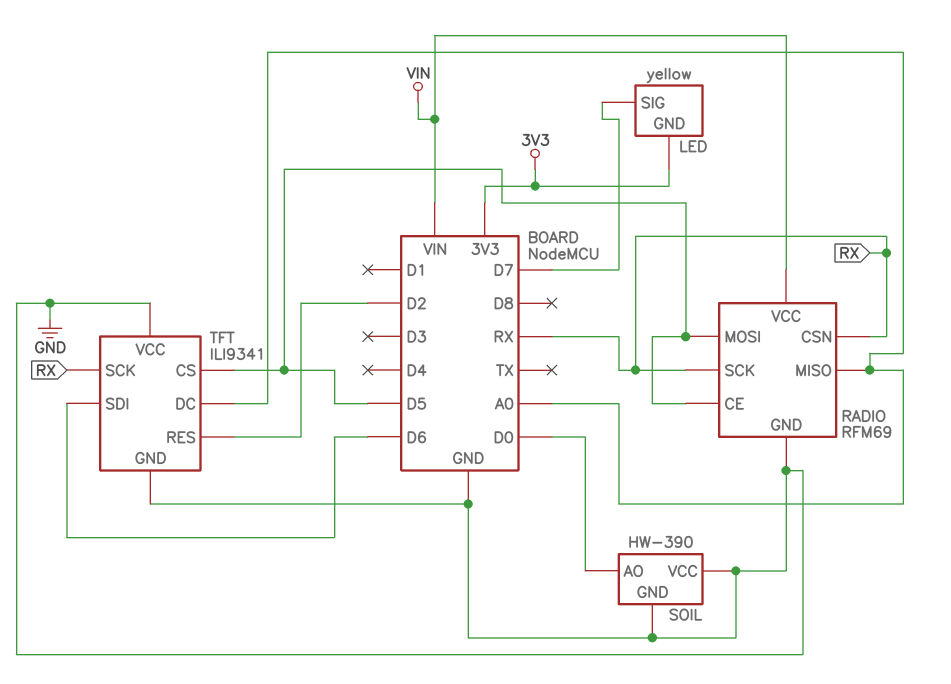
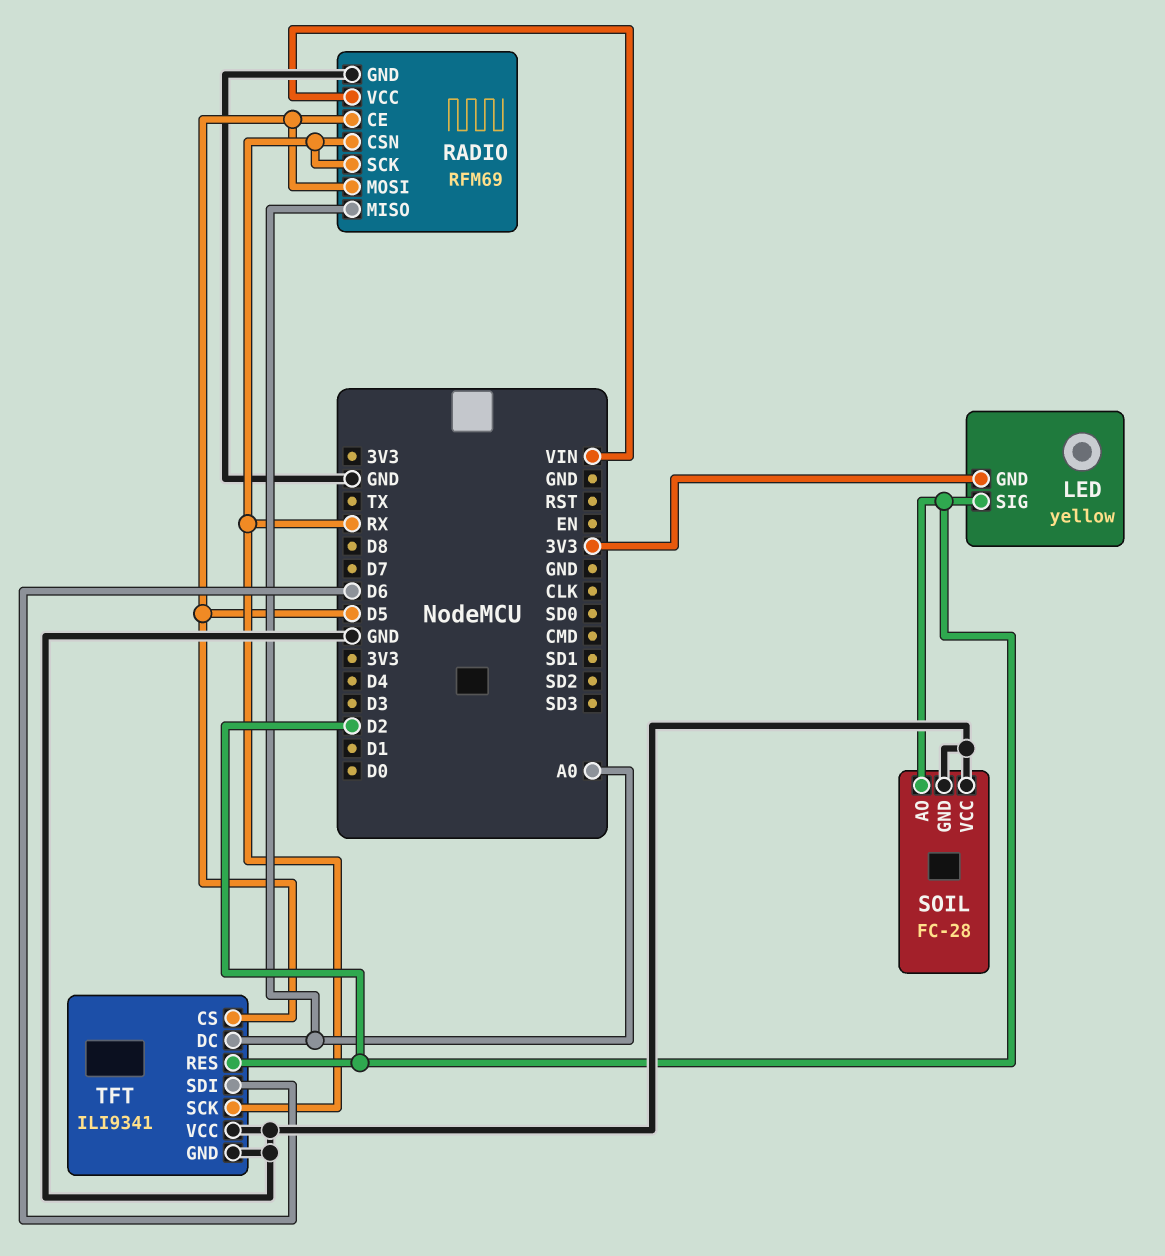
LED pin SIG: D7 -> D2
SOIL: HW-390 -> FC-28
SOIL pin AO: D0 -> D2

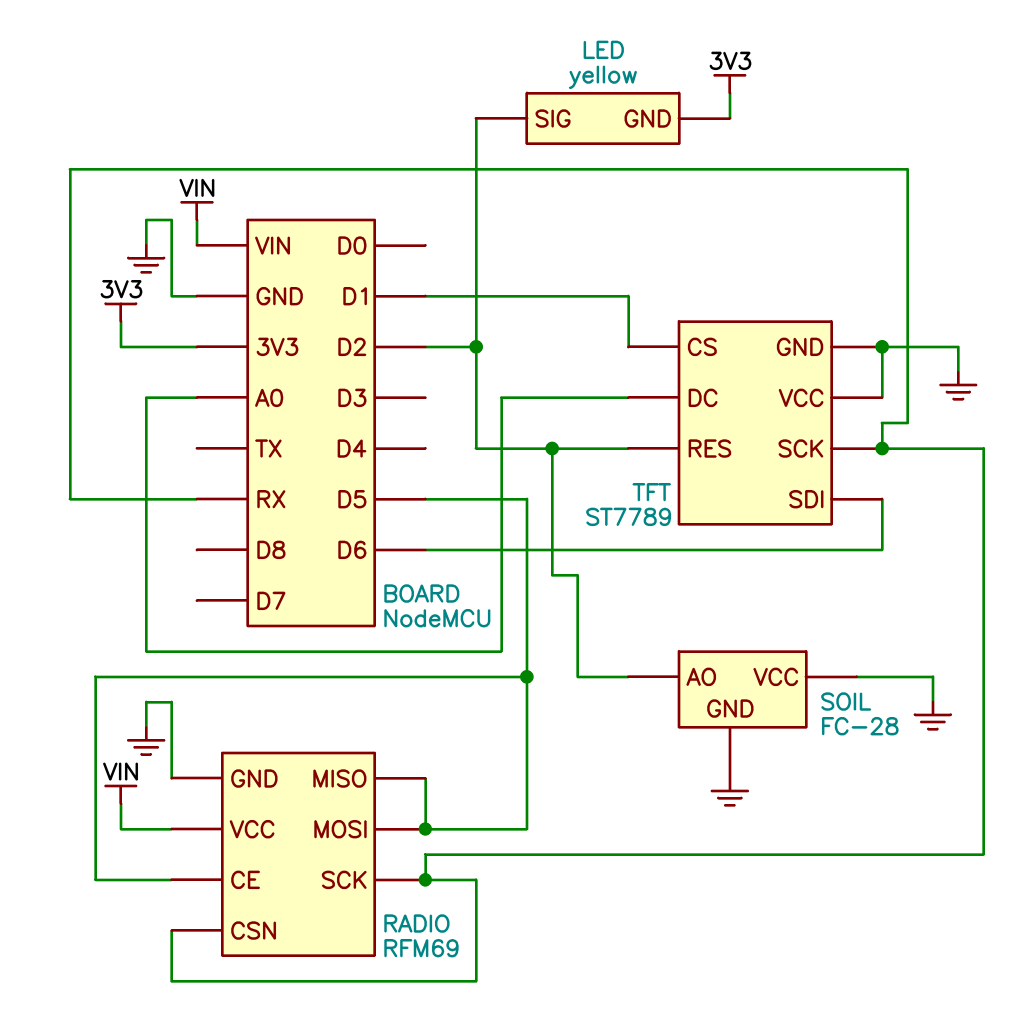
RADIO pin MISO: A0 -> D5
TFT: ILI9341 -> ST7789
TFT pin CS: D5 -> D1

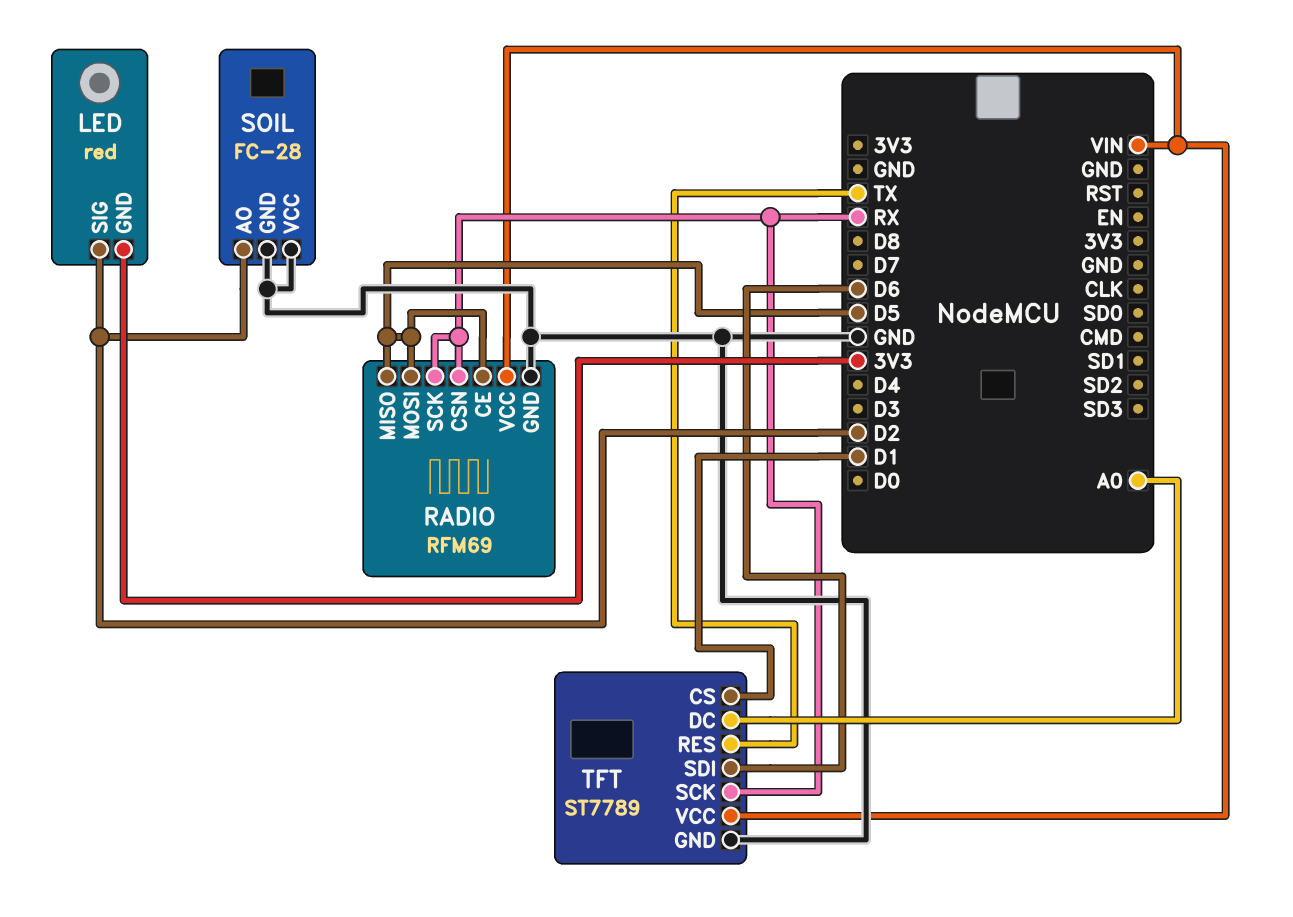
LED: yellow -> red
TFT pin RES: D2 -> TX
TFT pin VCC: GND -> VIN

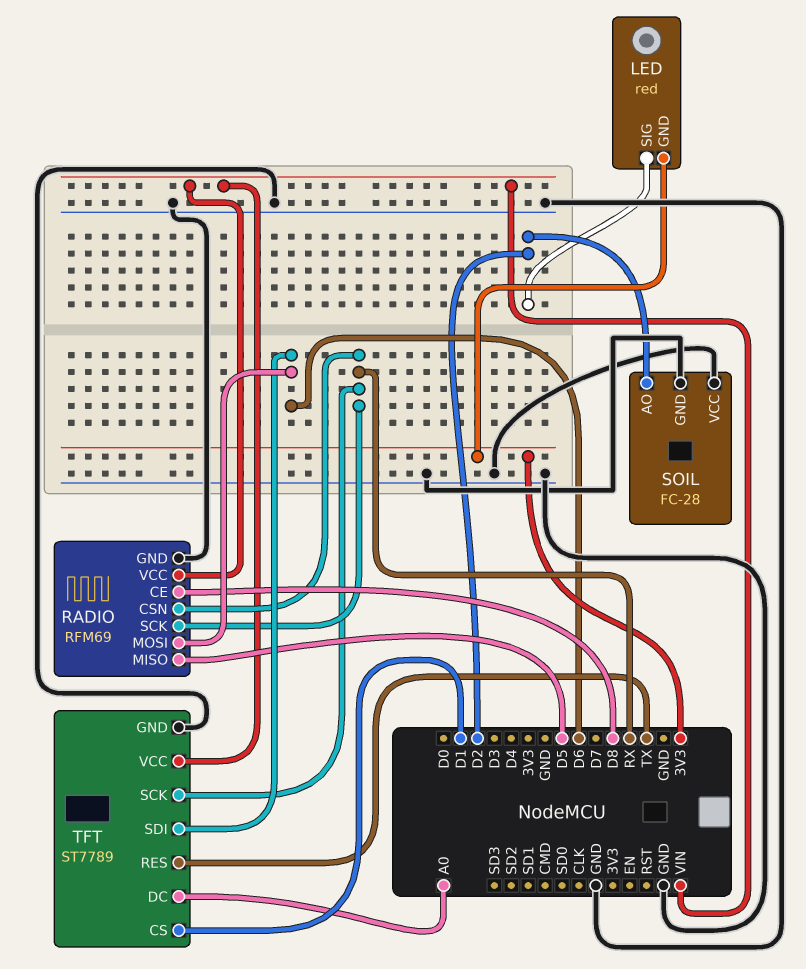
RADIO pin CE: D5 -> D8
RADIO pin MOSI: D5 -> D6

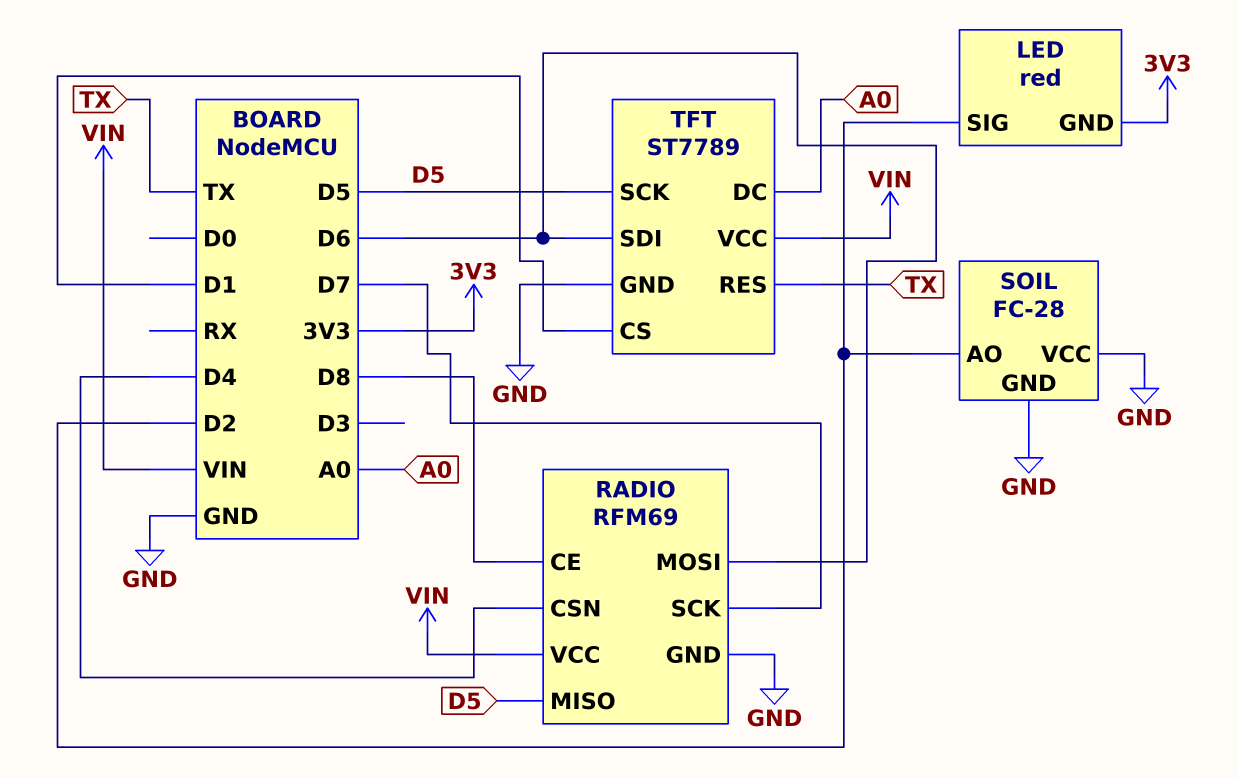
RADIO pin CSN: RX -> D4
RADIO pin SCK: RX -> D7
TFT pin SCK: RX -> D5

